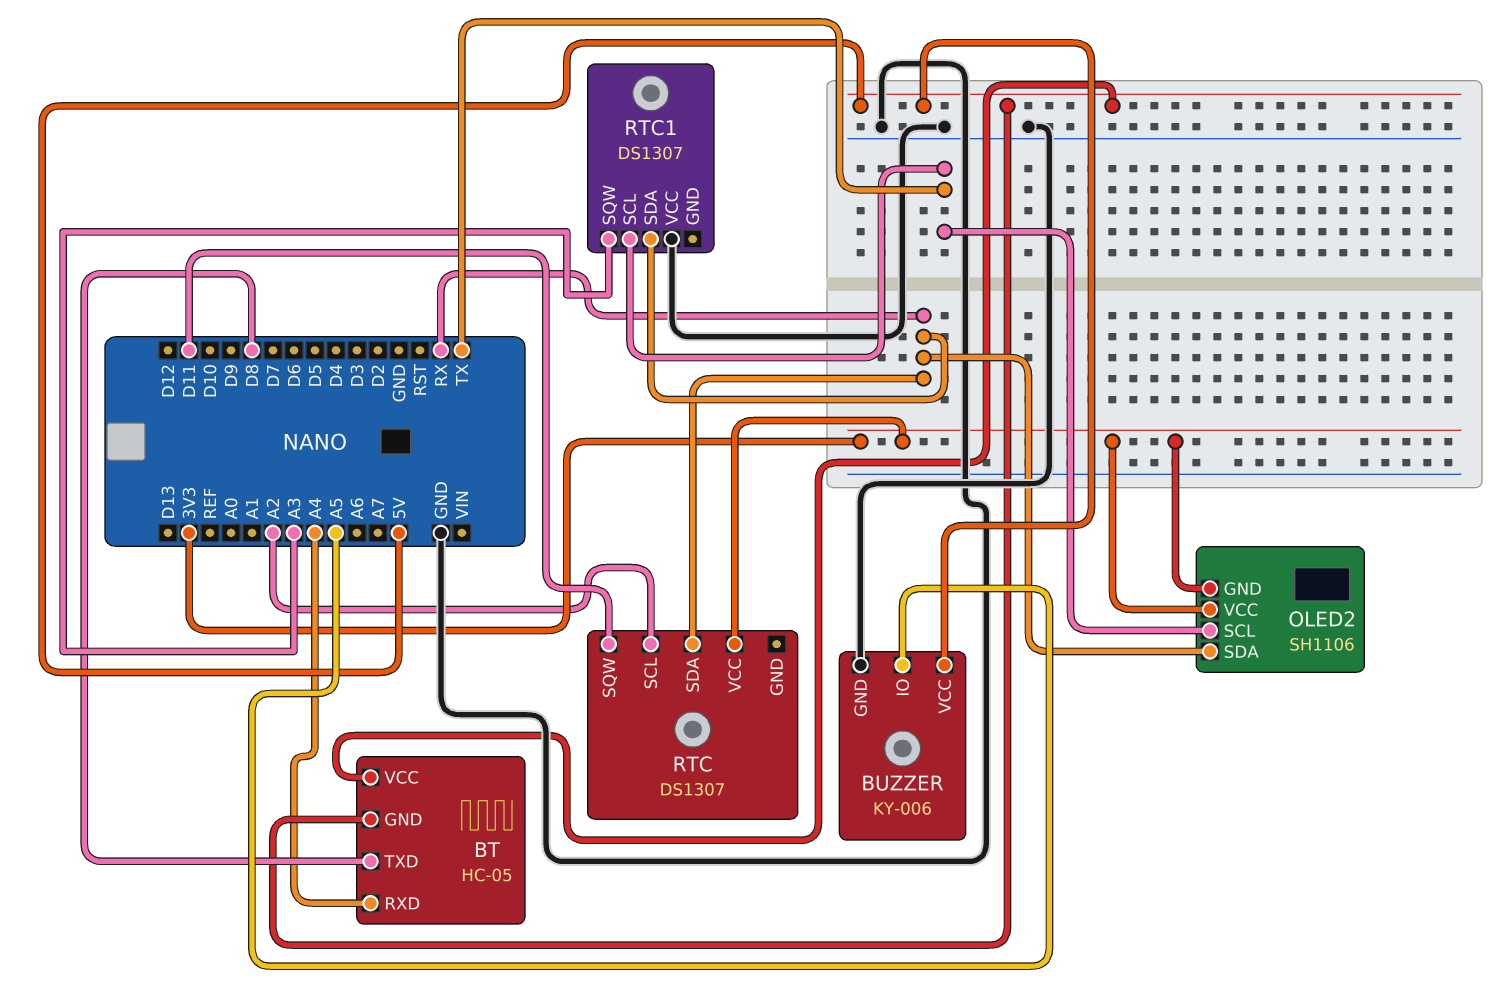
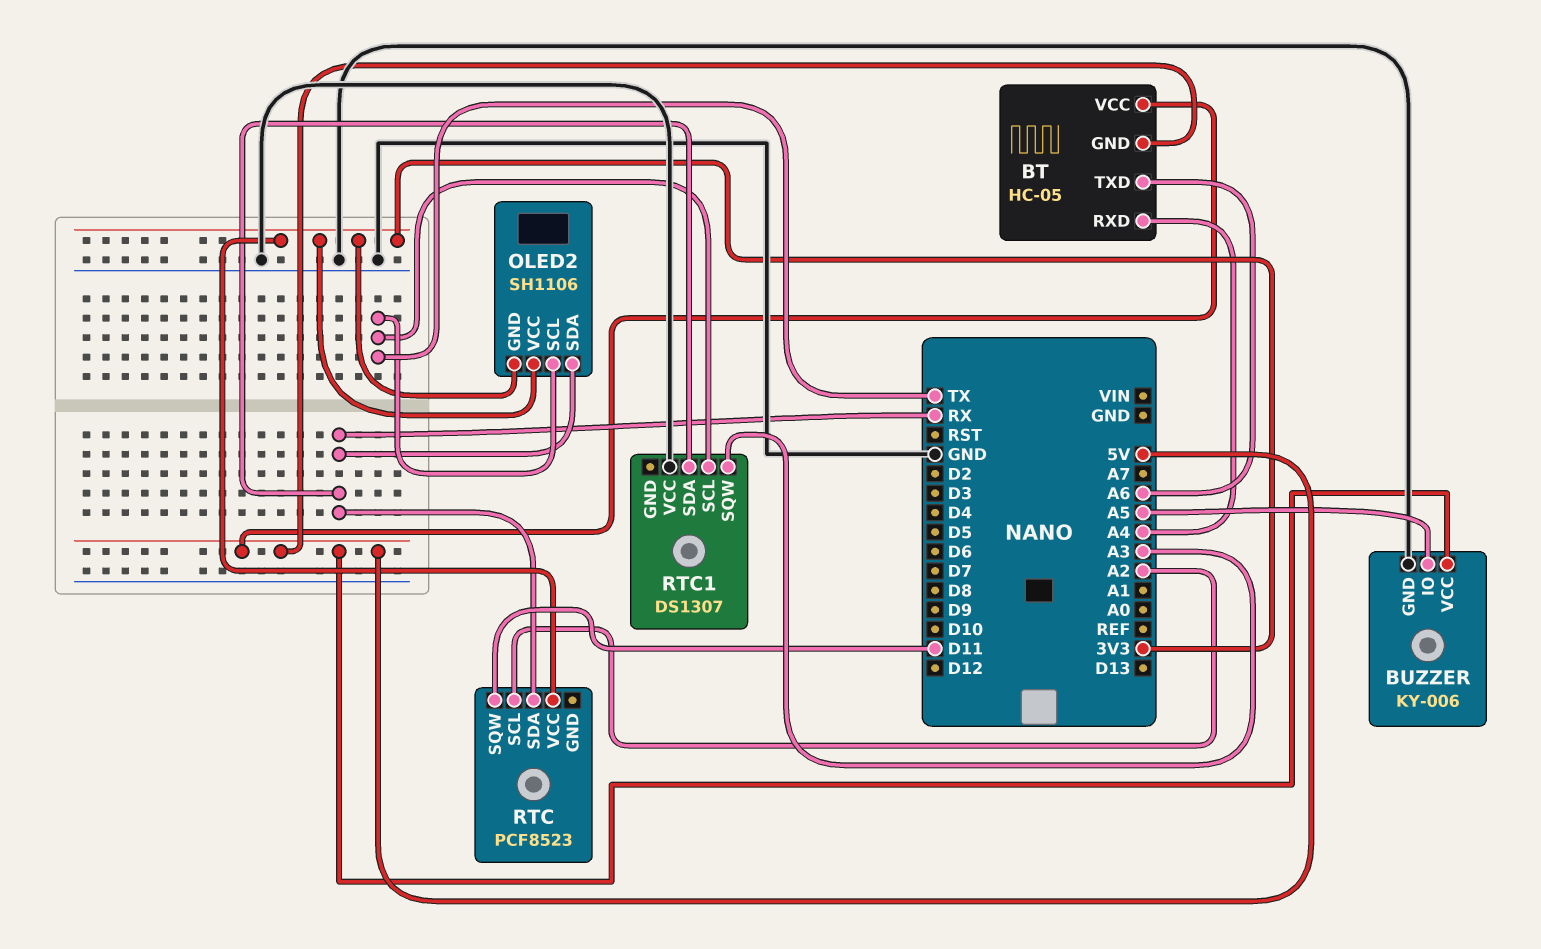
BT pin TXD: D8 -> A6
RTC: DS1307 -> PCF8523

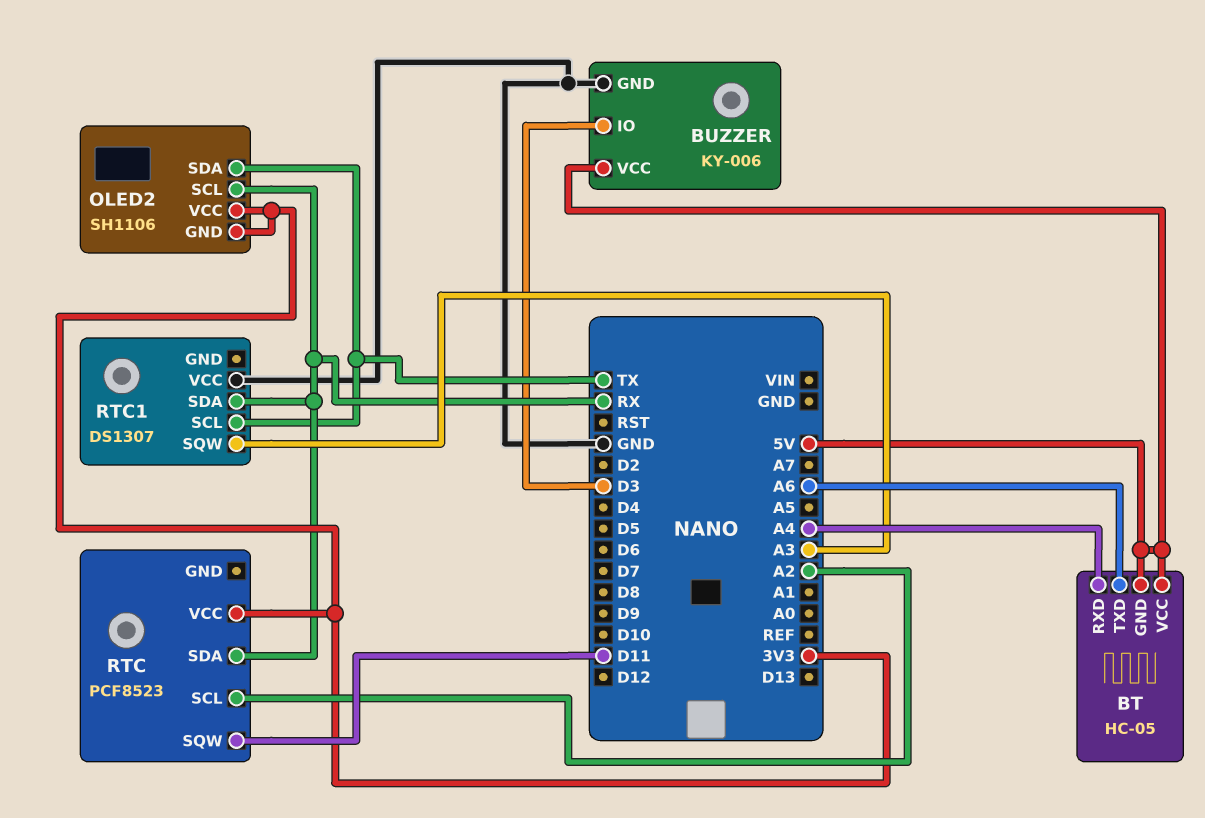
BUZZER pin IO: A5 -> D3
OLED2 pin SCL: TX -> RX
OLED2 pin SDA: RX -> TX

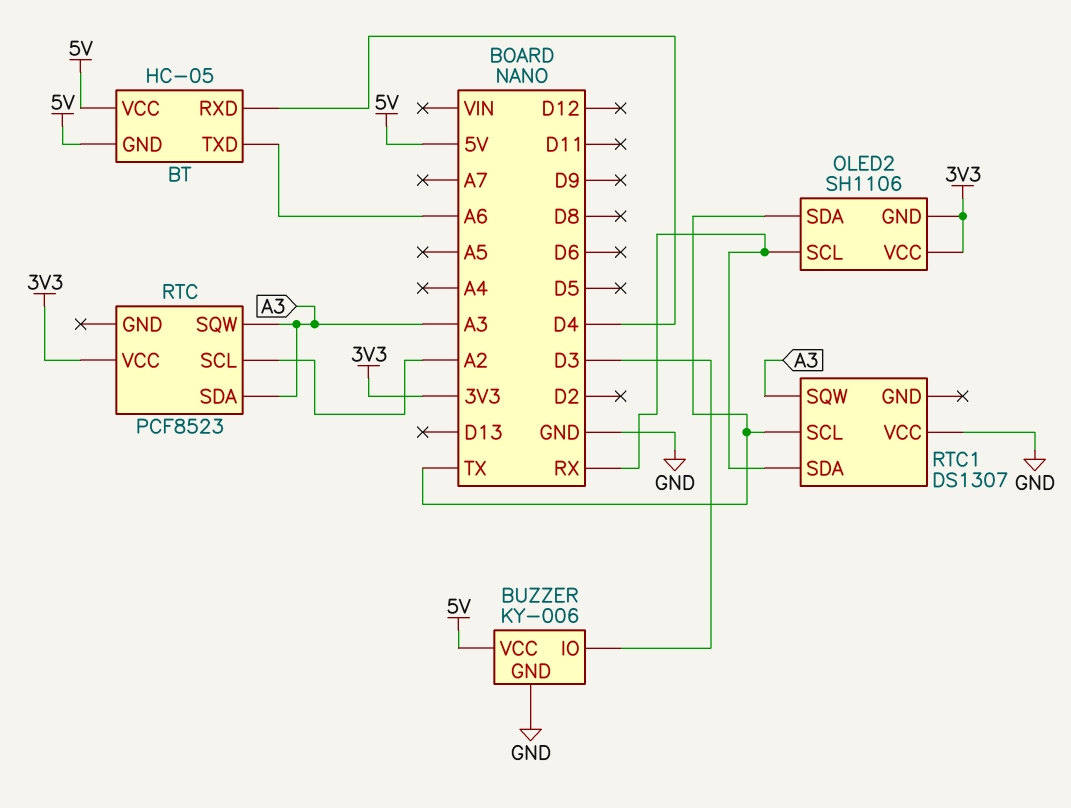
BT pin RXD: A4 -> D4
RTC pin SDA: RX -> A3
RTC pin SQW: D11 -> A3

